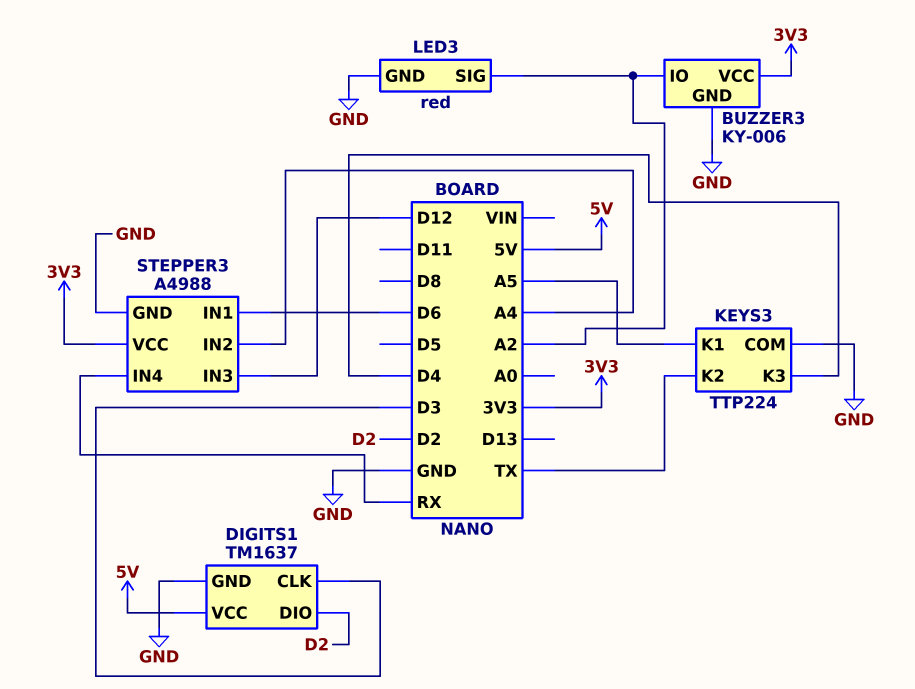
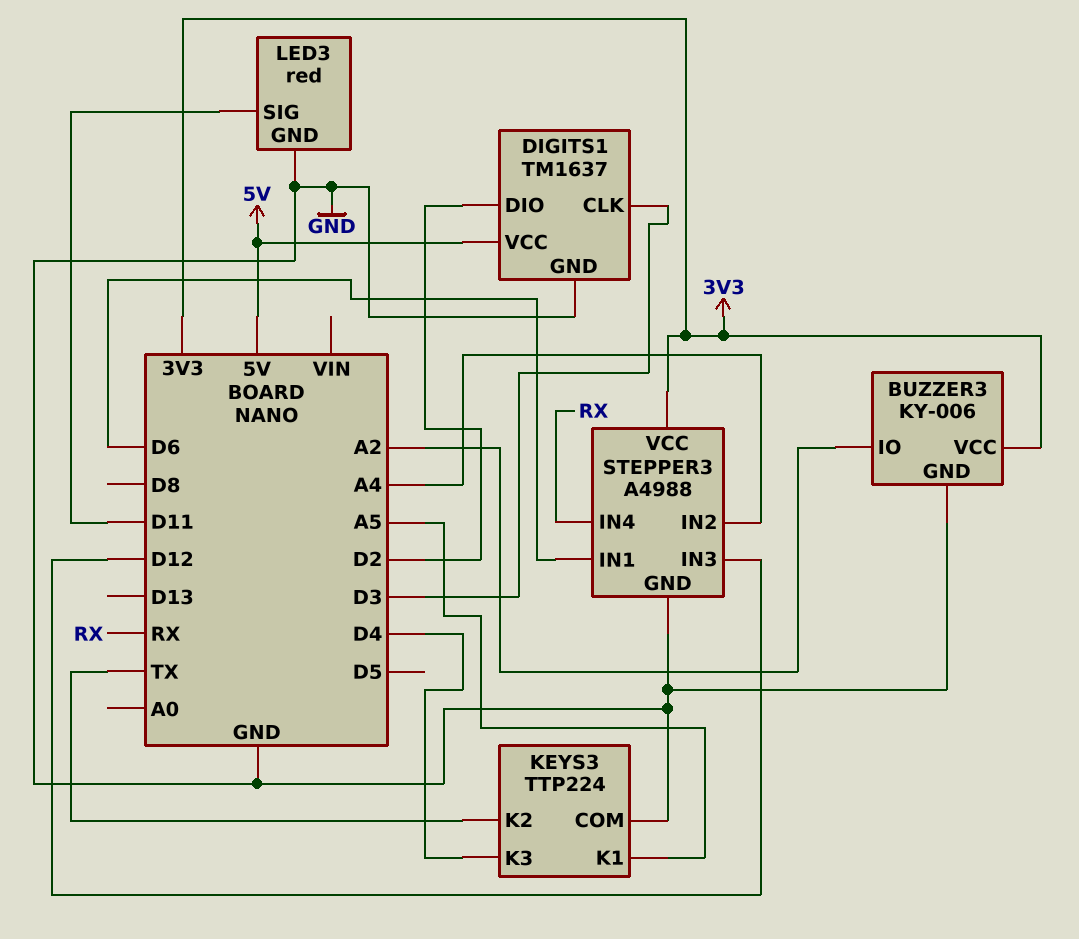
LED3 pin SIG: A2 -> D11

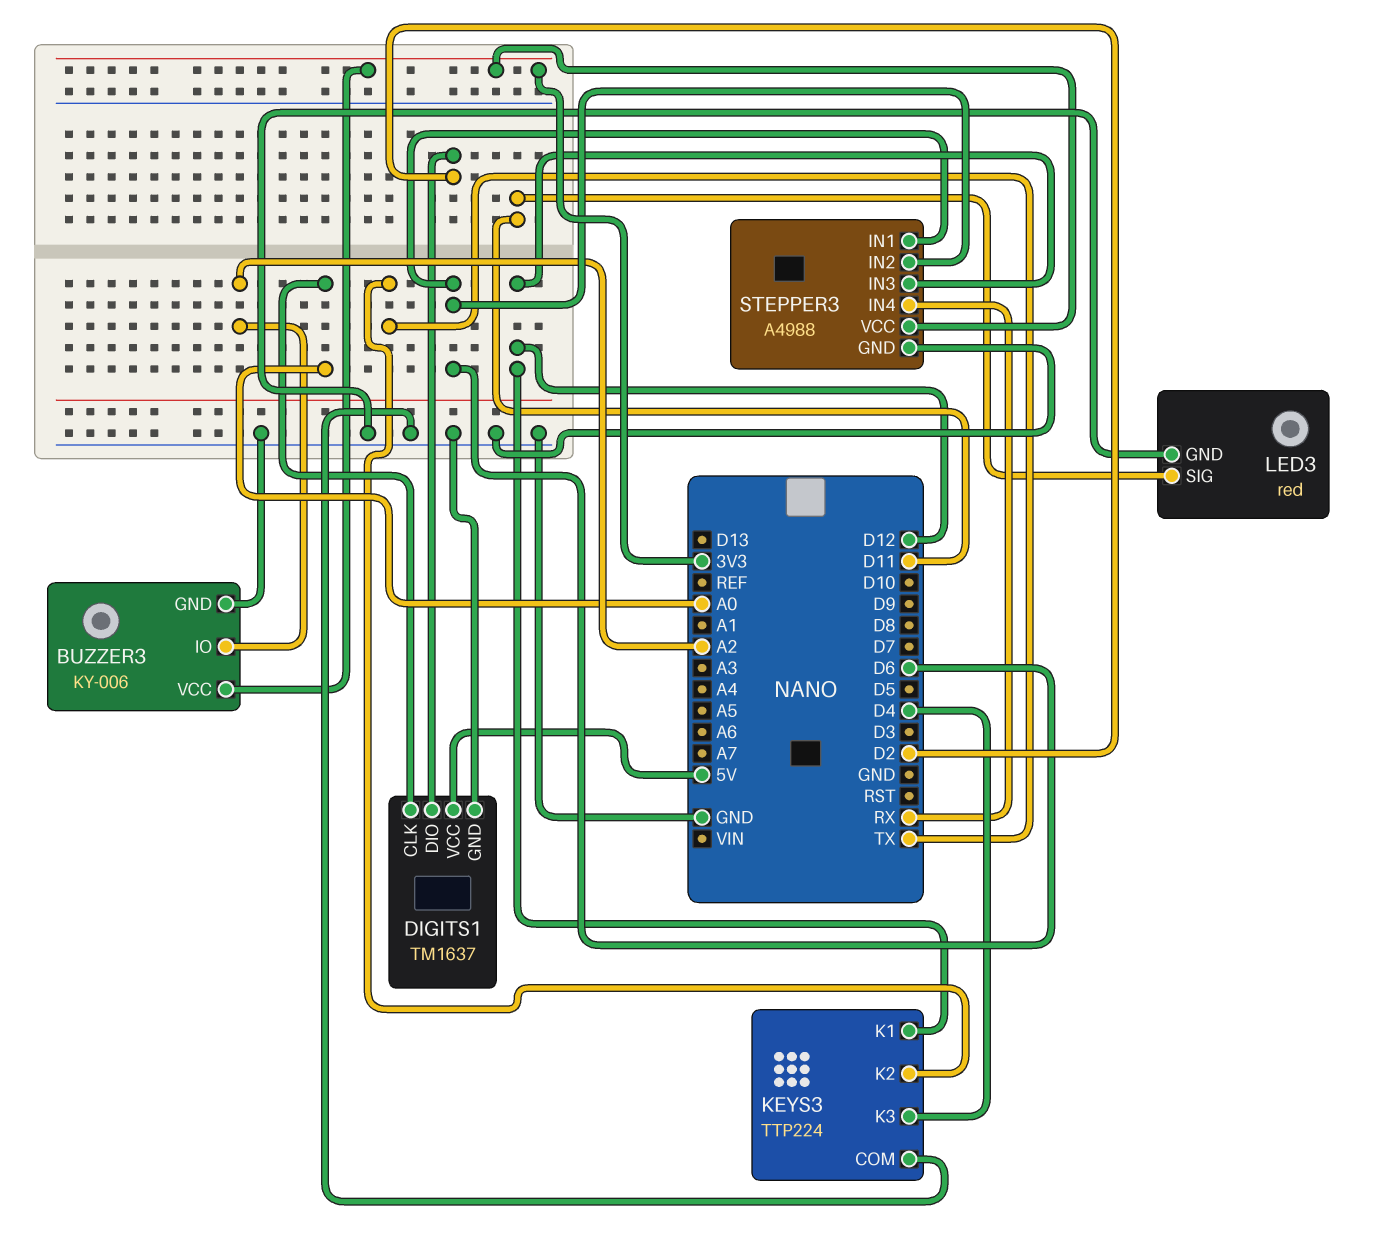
DIGITS1 pin CLK: D3 -> A0
KEYS3 pin K1: A5 -> D12
STEPPER3 pin IN2: A4 -> D6

